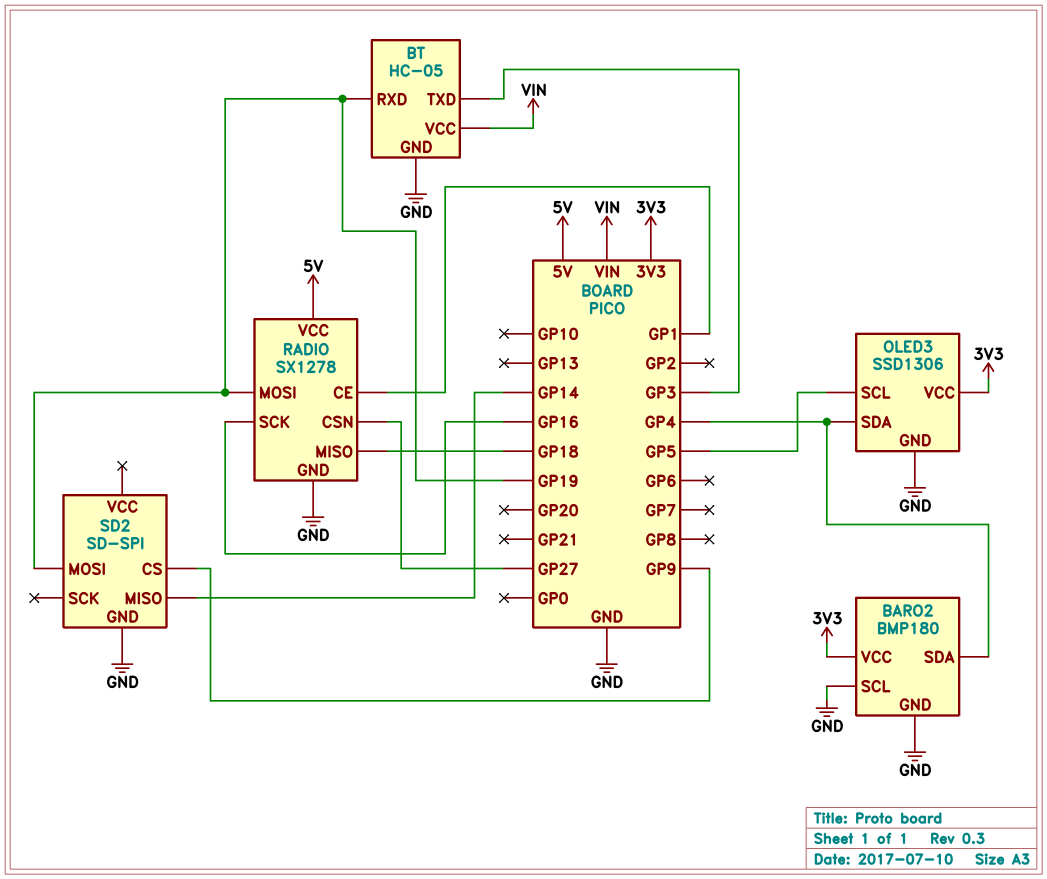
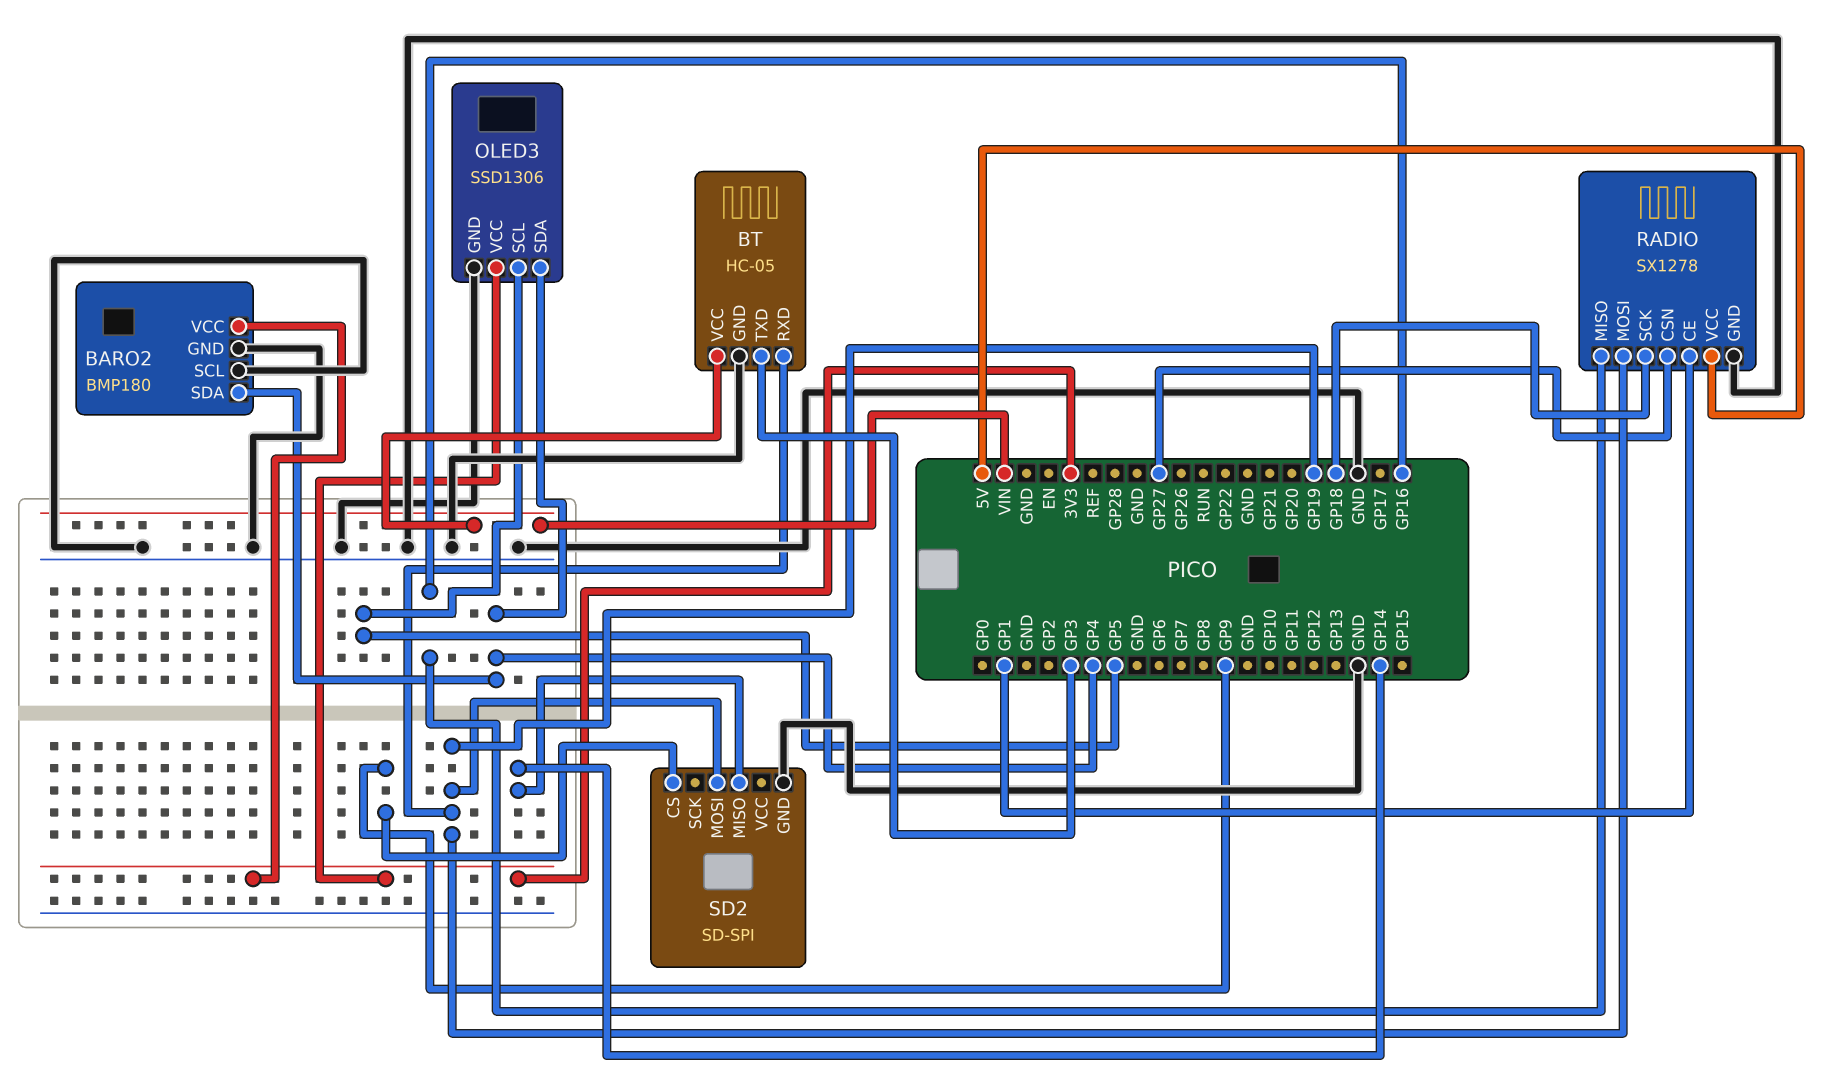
RADIO pin MISO: GP18 -> GP16
RADIO pin SCK: GP16 -> GP18

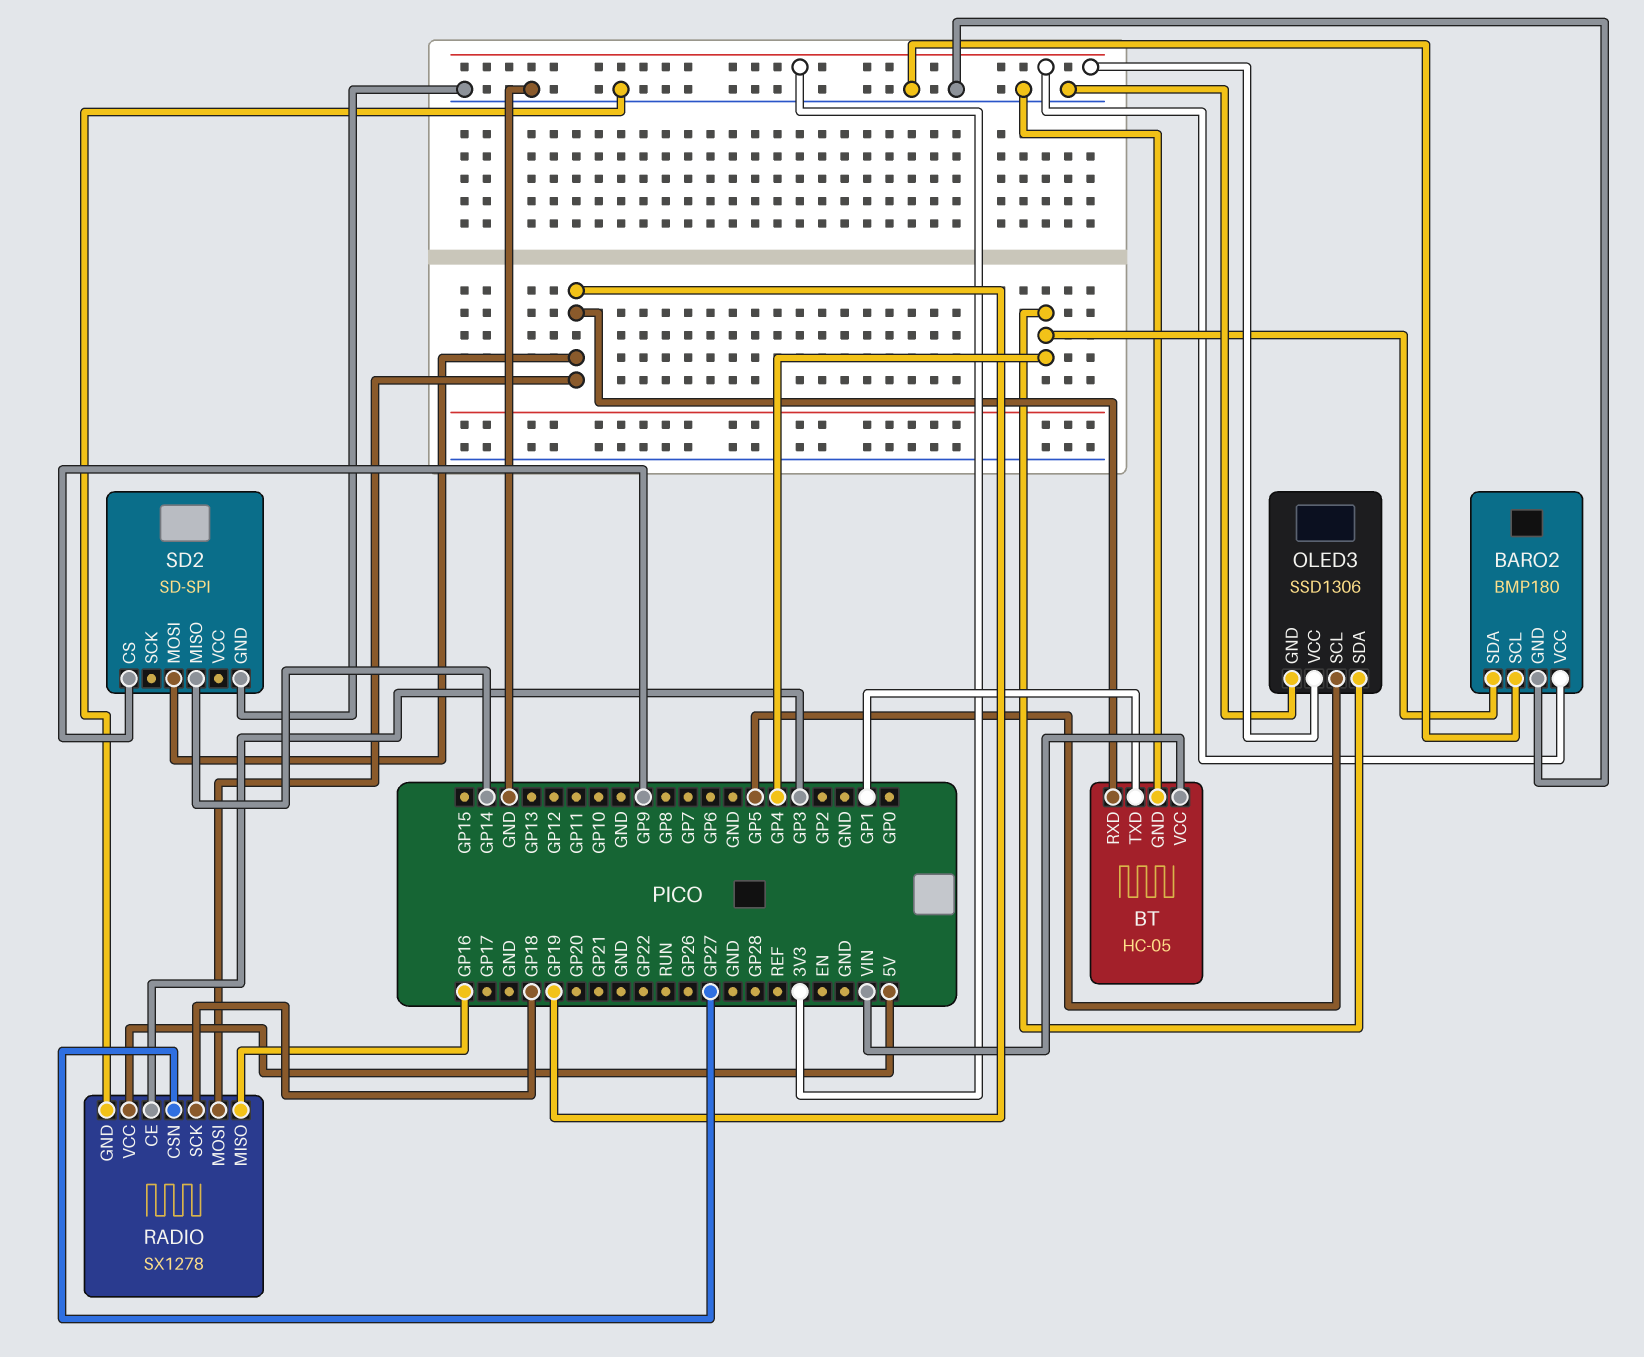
BT pin TXD: GP3 -> GP1
RADIO pin CE: GP1 -> GP3

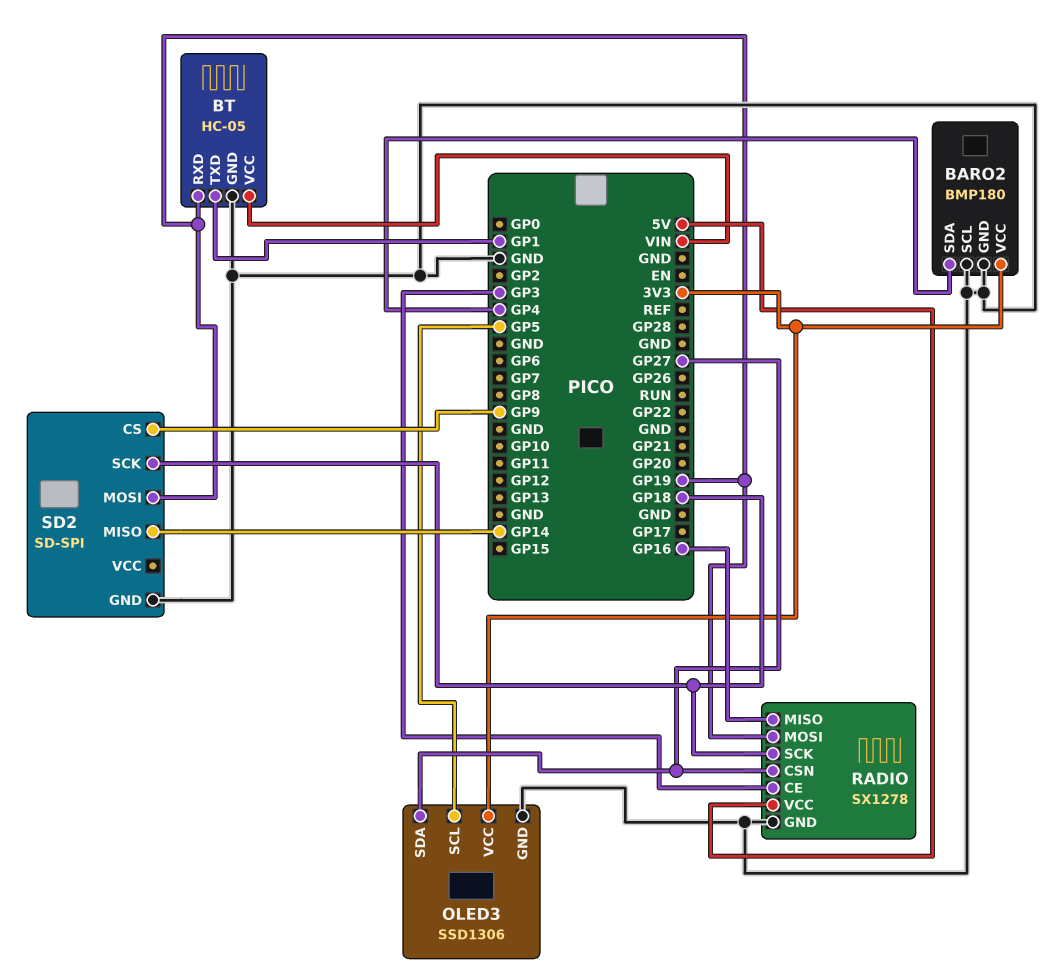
OLED3 pin SDA: GP4 -> GP27
SD2 pin SCK: none -> GP18

